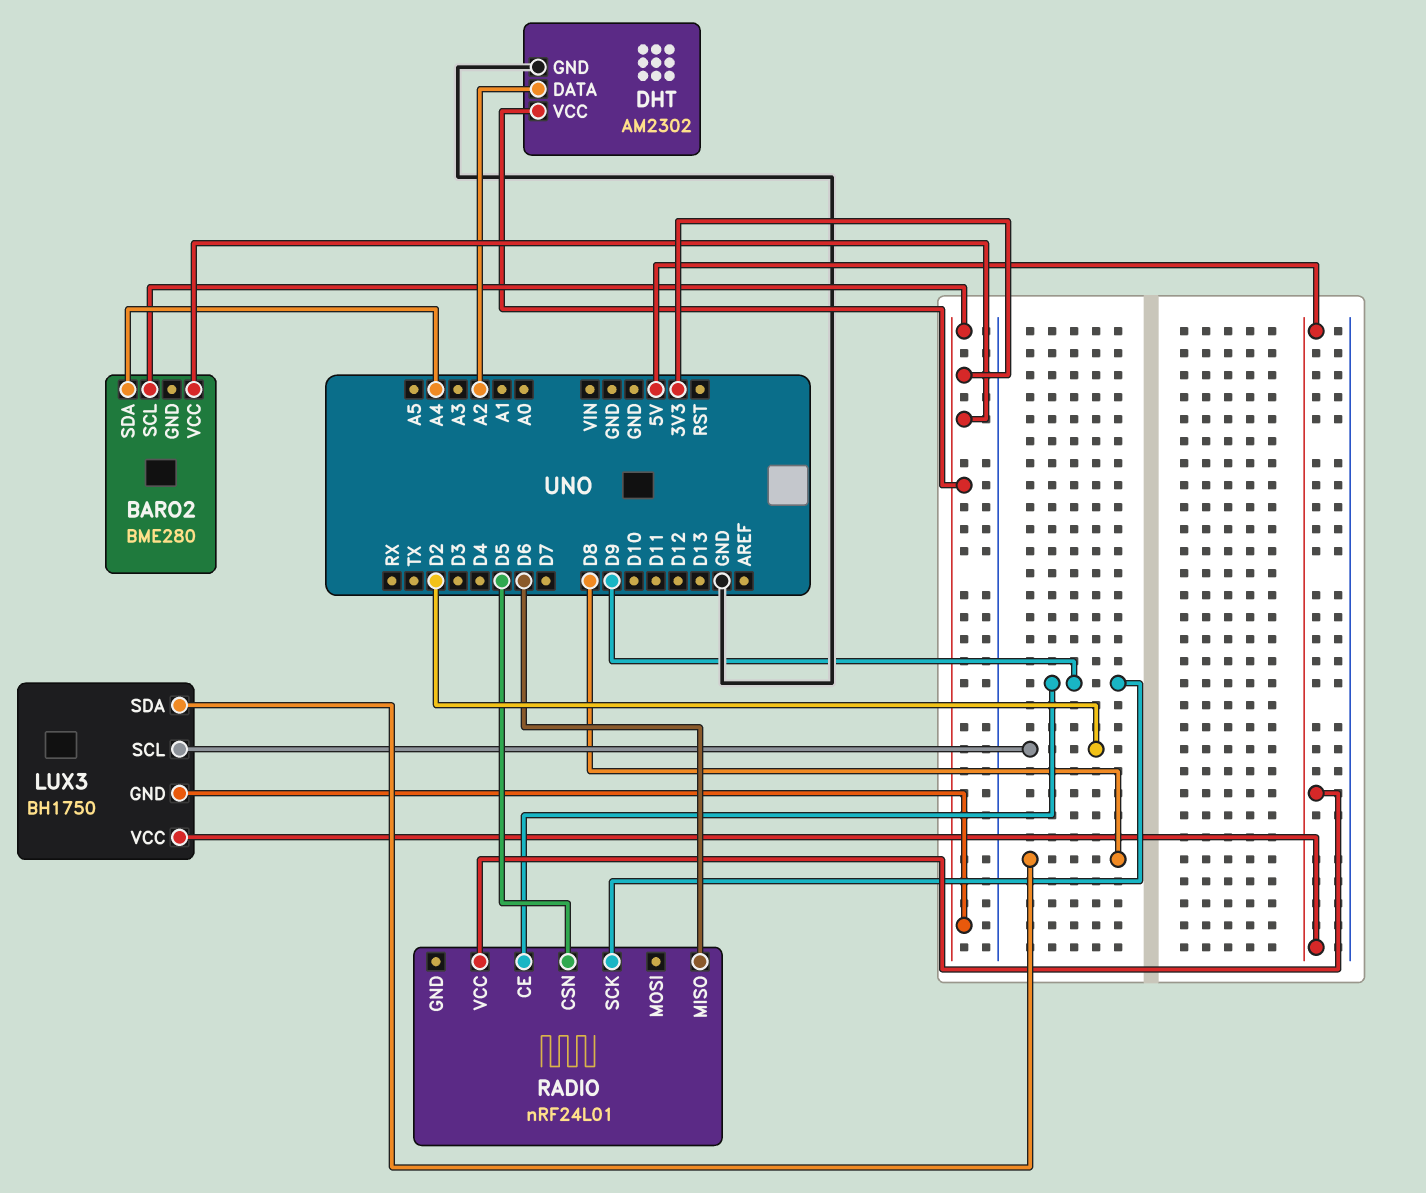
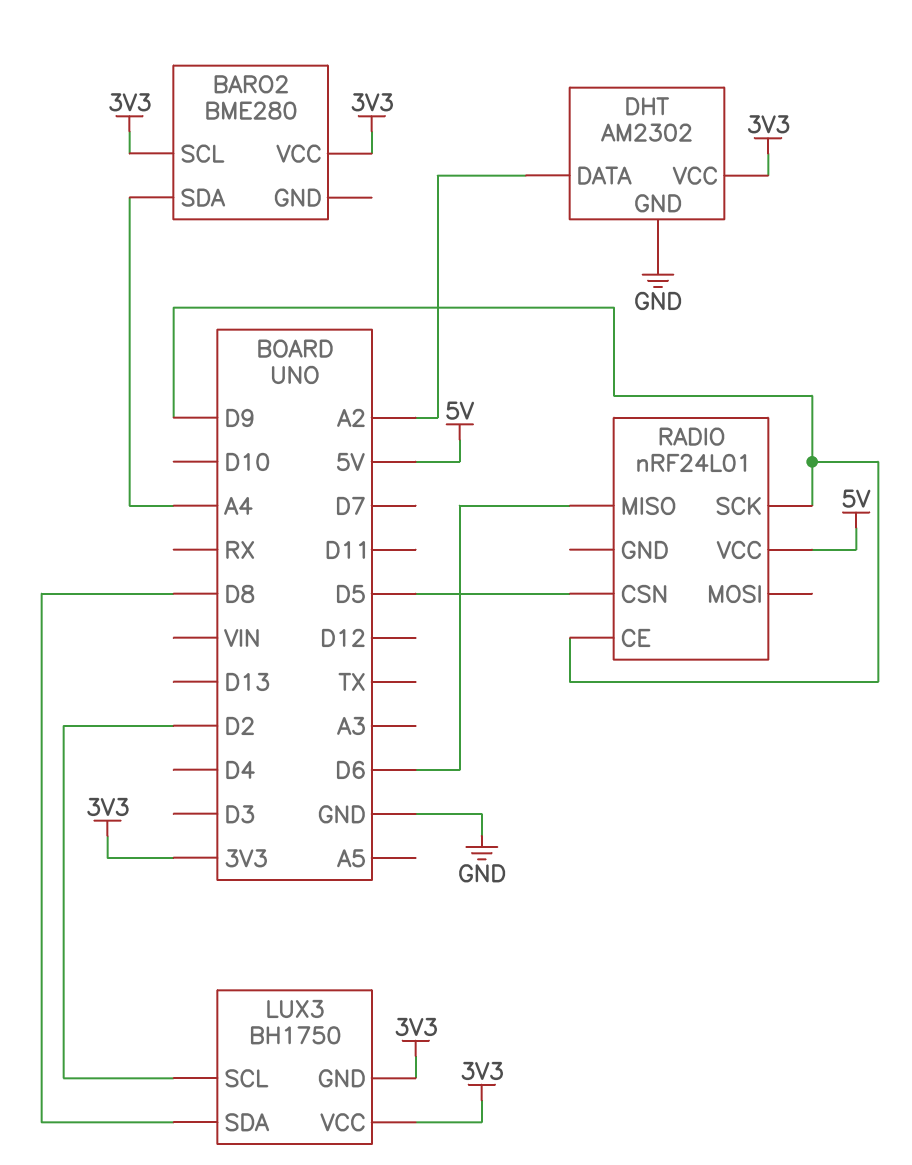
LUX3 pin VCC: 5V -> 3V3

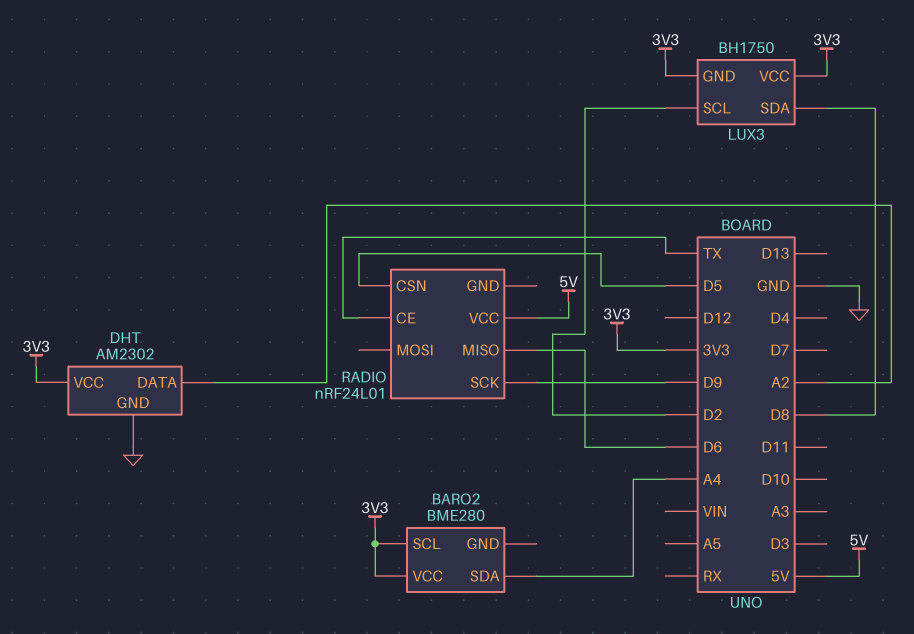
RADIO pin CE: D9 -> TX

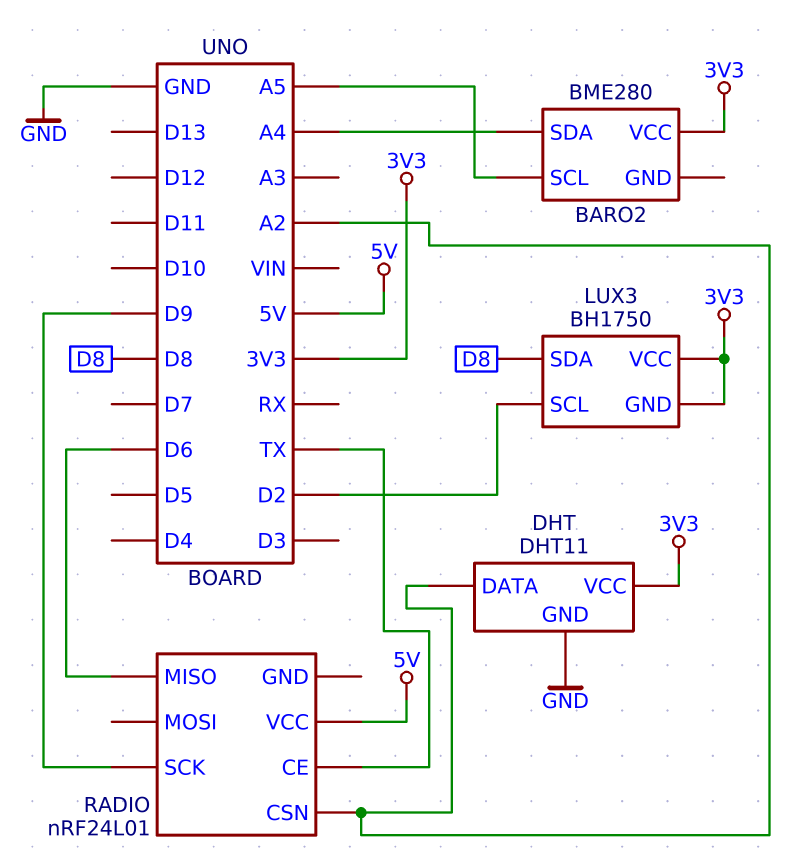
BARO2 pin SCL: 3V3 -> A5
DHT: AM2302 -> DHT11
RADIO pin CSN: D5 -> A2

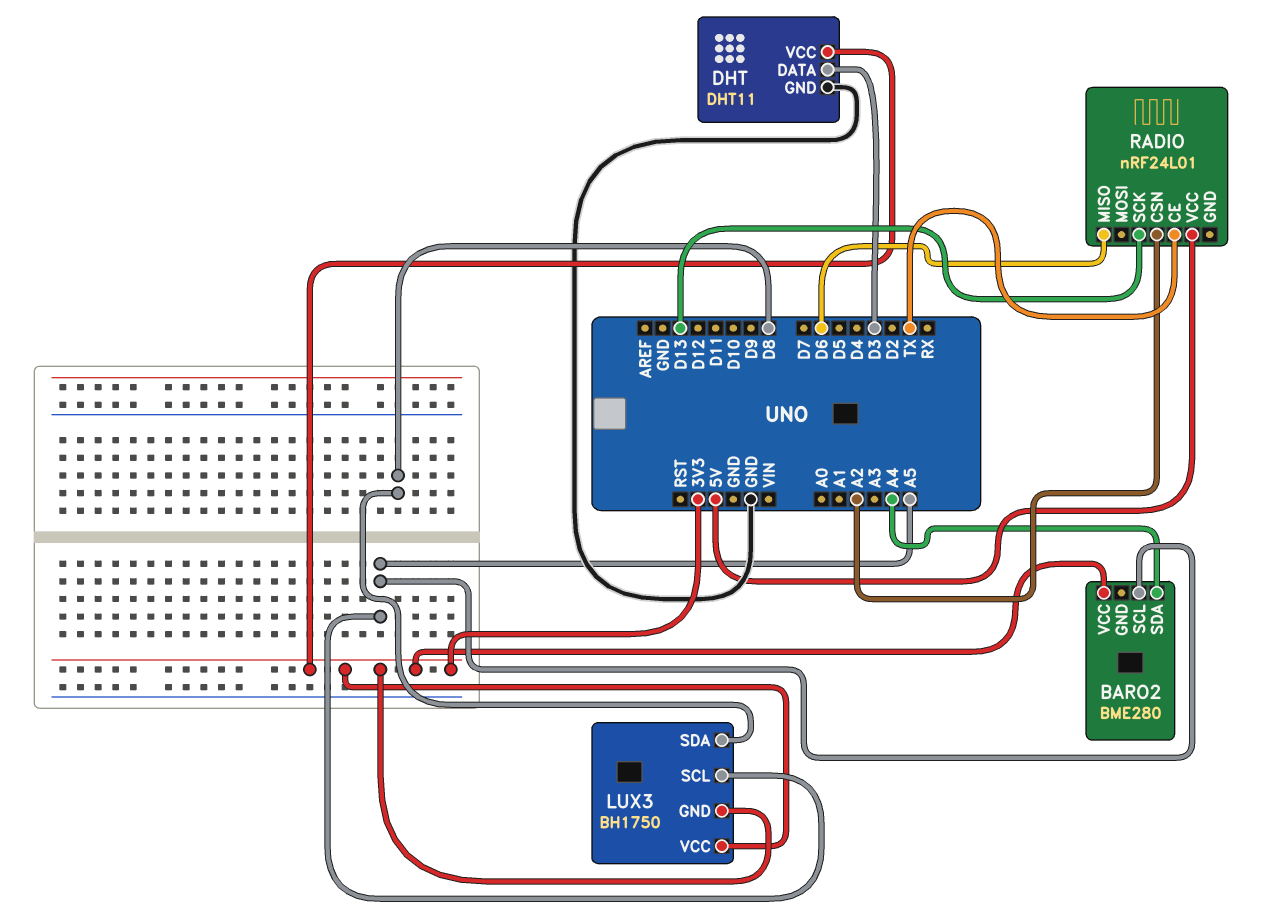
DHT pin DATA: A2 -> D3
LUX3 pin SCL: D2 -> A5
RADIO pin SCK: D9 -> D13

